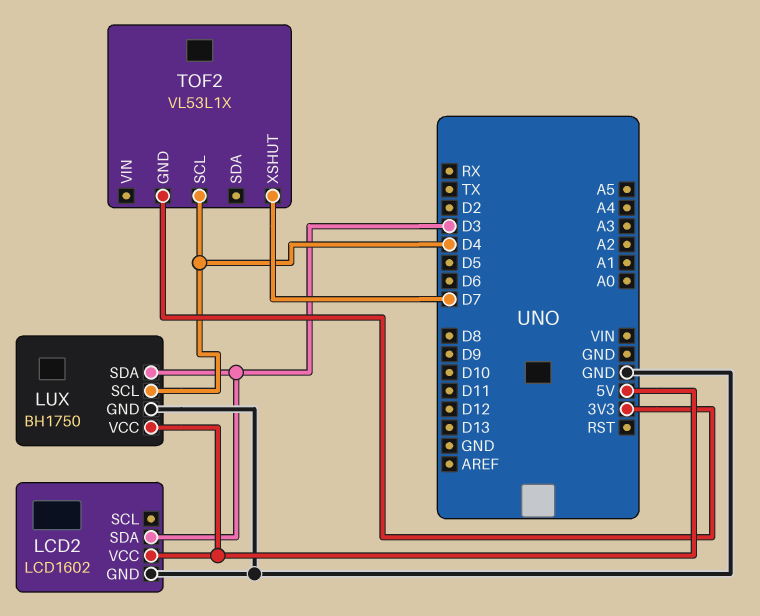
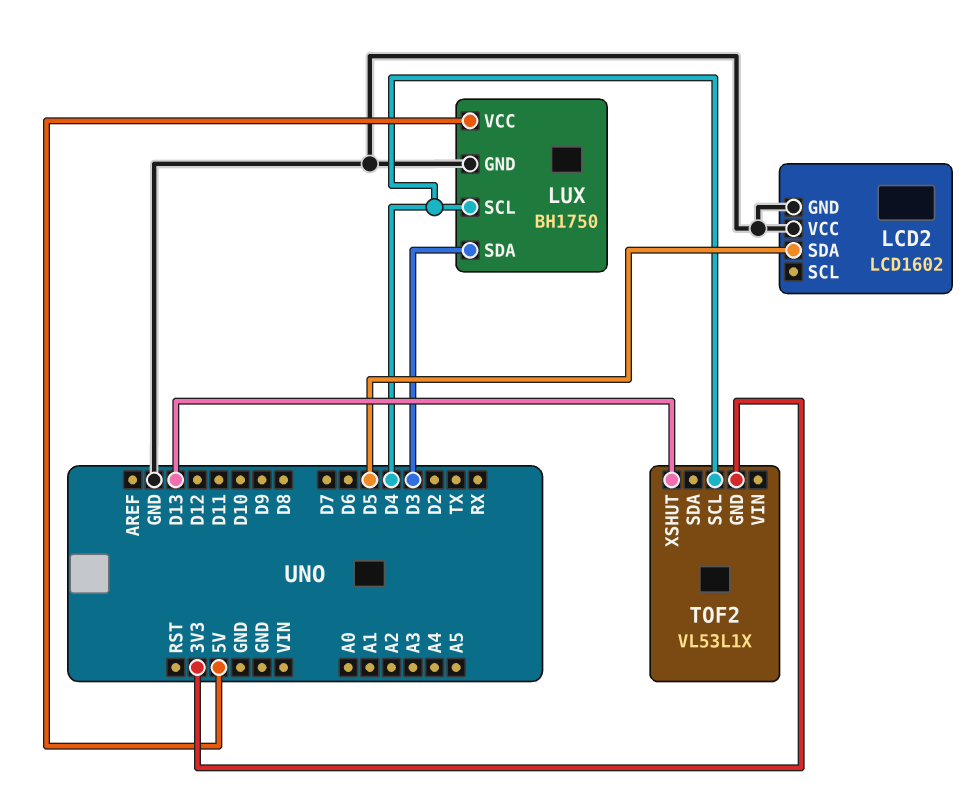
LCD2 pin SDA: D3 -> D5
LCD2 pin VCC: 5V -> GND
TOF2 pin XSHUT: D7 -> D13

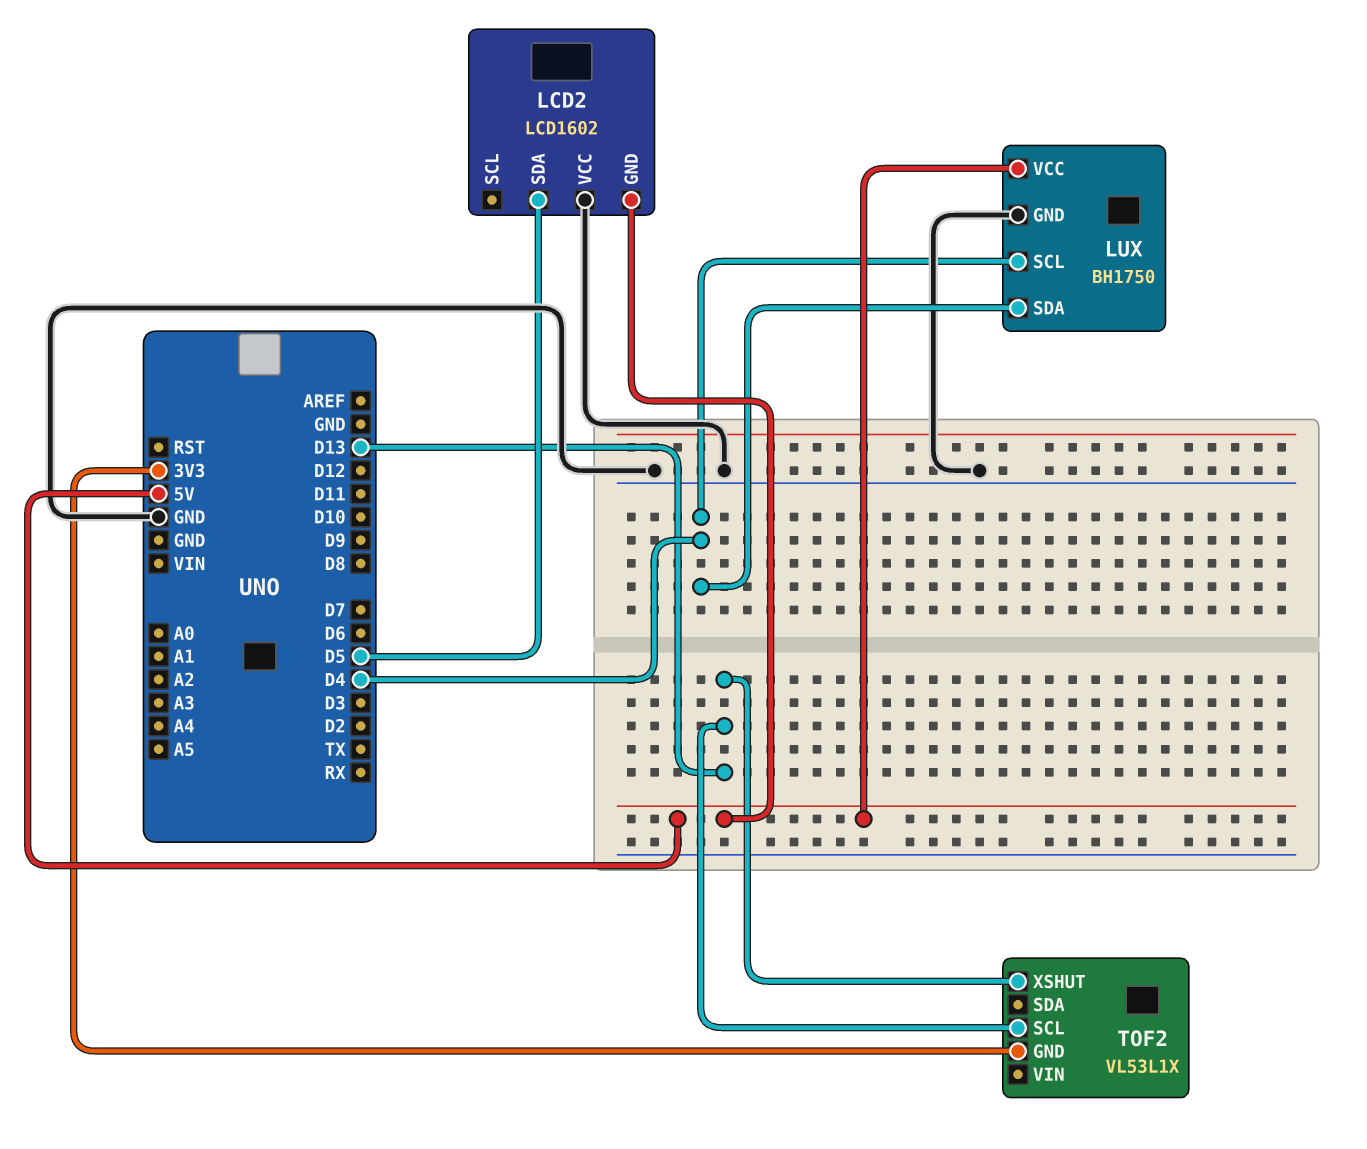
LCD2 pin GND: GND -> 5V
LUX pin SDA: D3 -> D4
TOF2 pin SCL: D4 -> D13

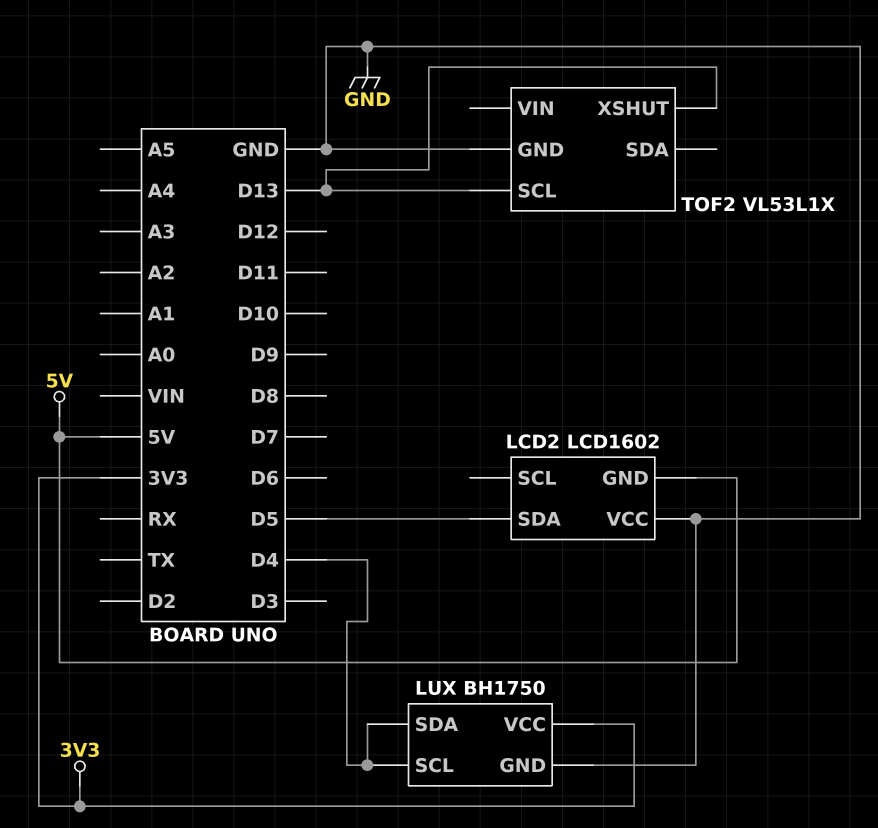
LUX pin VCC: 5V -> 3V3
TOF2 pin GND: 3V3 -> GND

